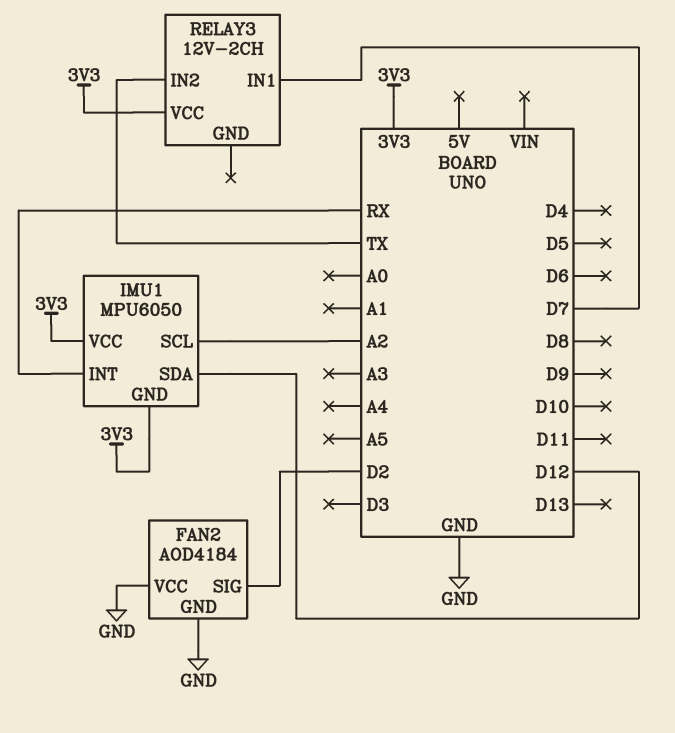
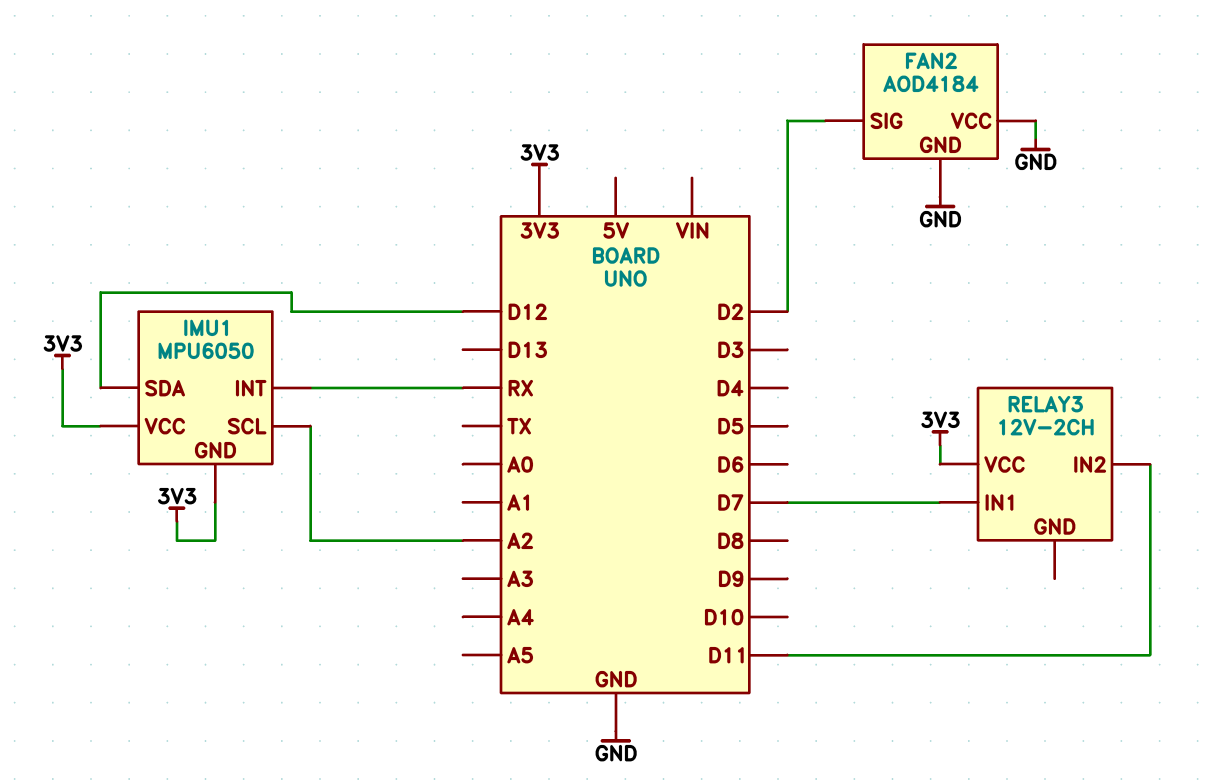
RELAY3 pin IN2: TX -> D11

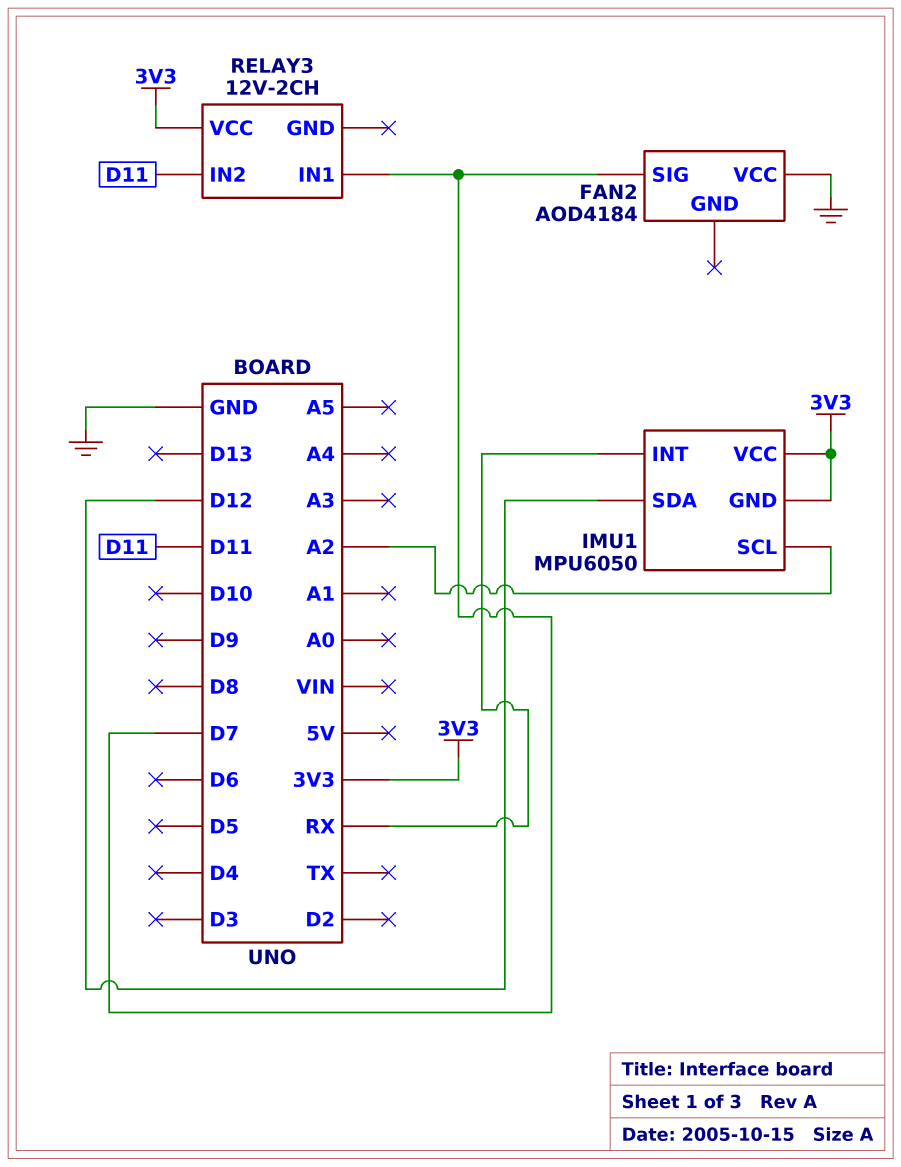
FAN2 pin GND: GND -> none
FAN2 pin SIG: D2 -> D7

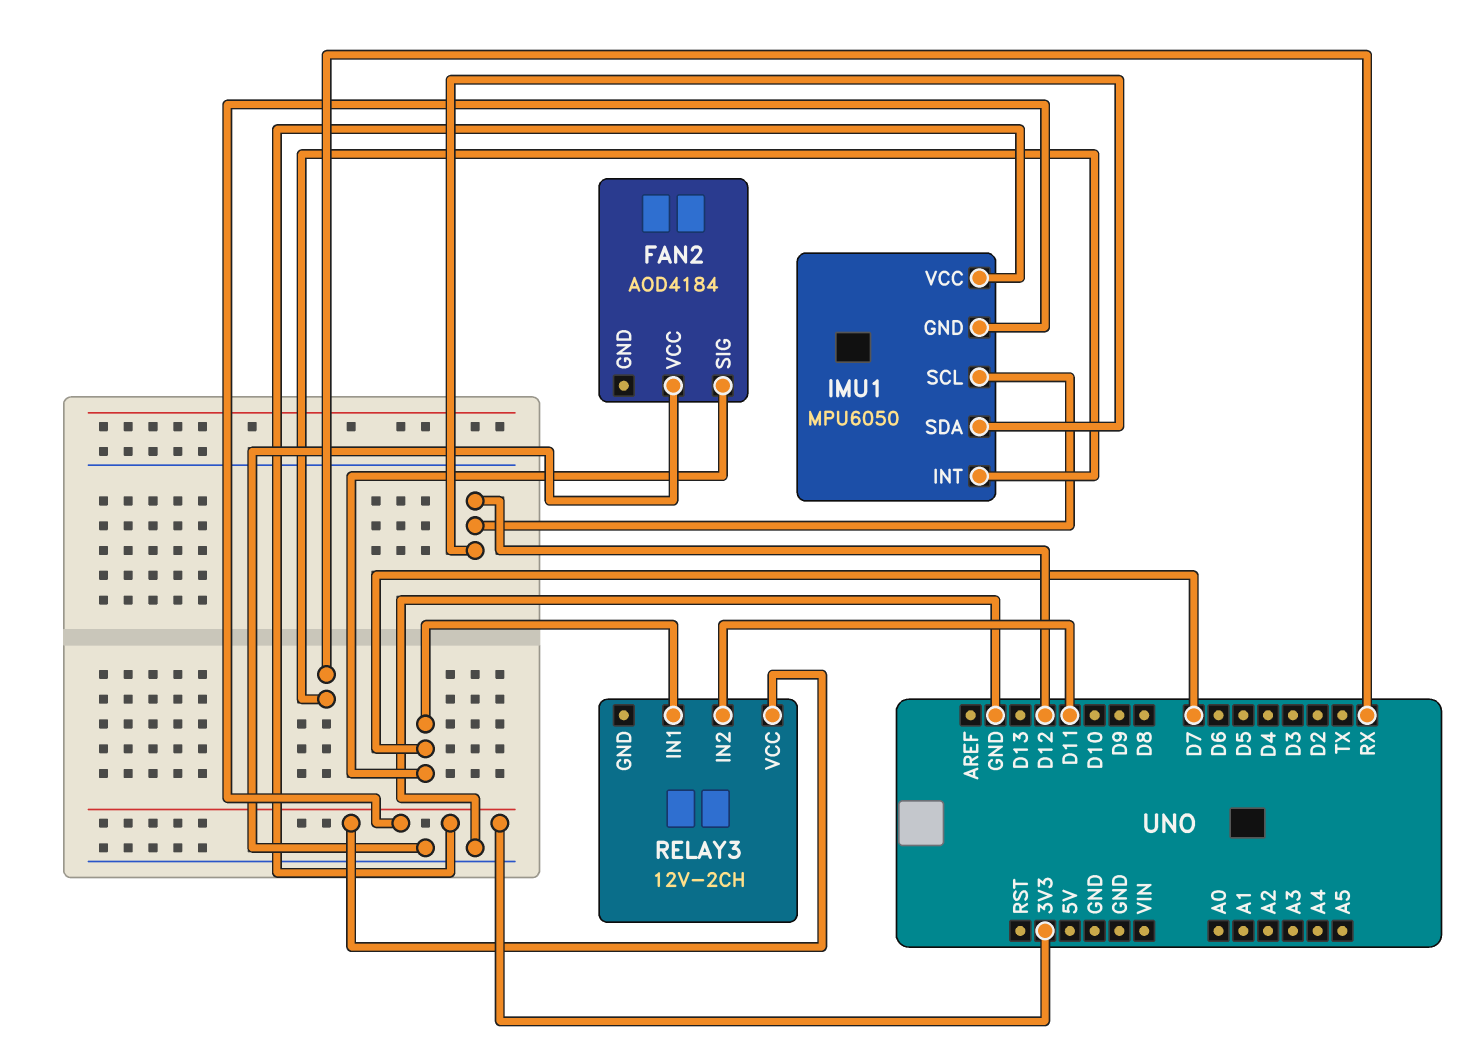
IMU1 pin SCL: A2 -> D12

